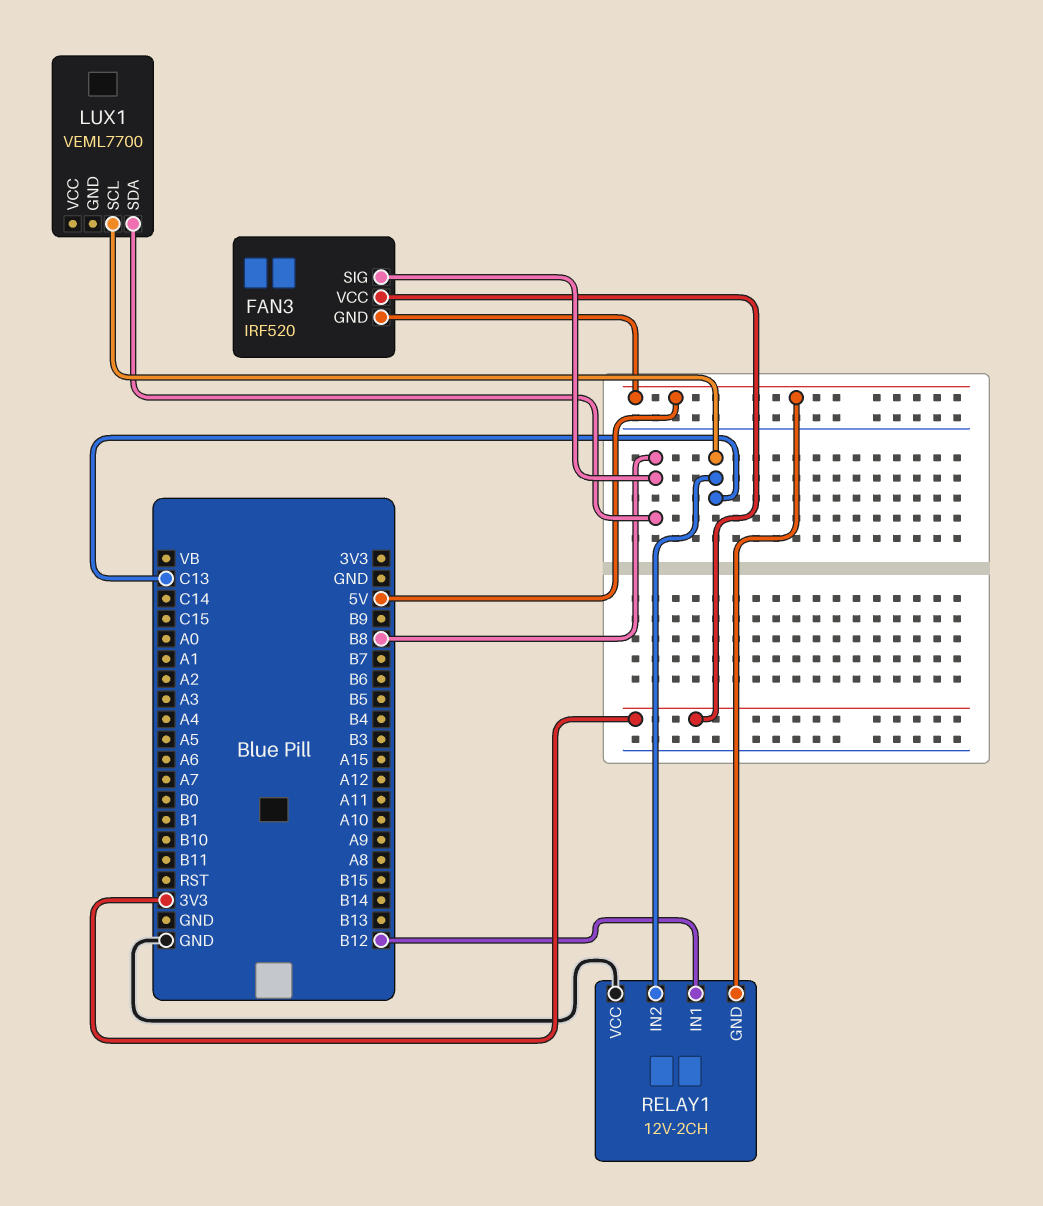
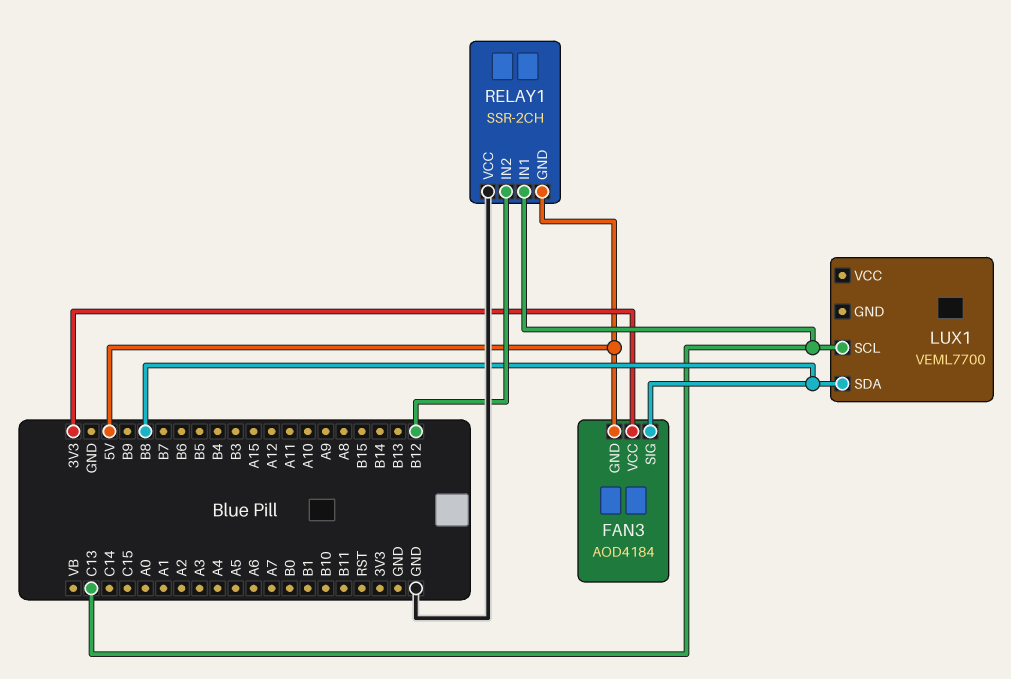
FAN3: IRF520 -> AOD4184
RELAY1: 12V-2CH -> SSR-2CH
RELAY1 pin IN1: B12 -> C13
RELAY1 pin IN2: C13 -> B12

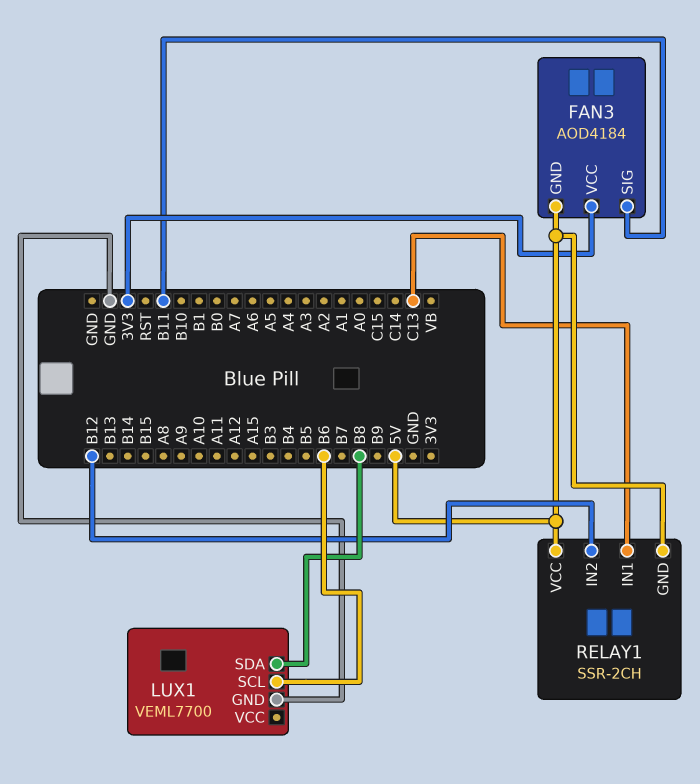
FAN3 pin SIG: B8 -> B11
LUX1 pin GND: none -> GND
LUX1 pin SCL: C13 -> B6
RELAY1 pin VCC: GND -> 5V

